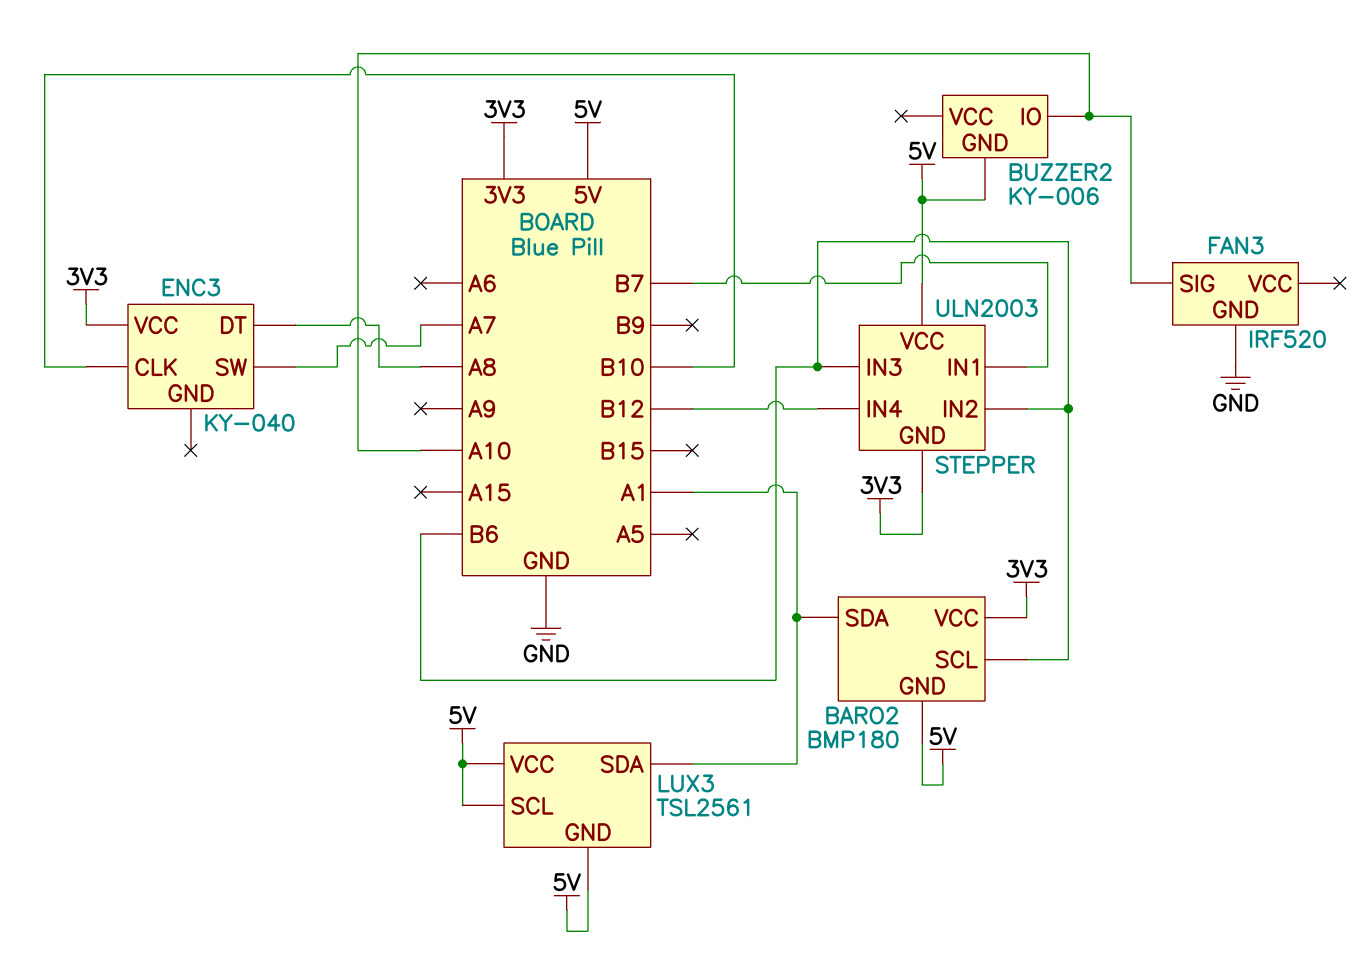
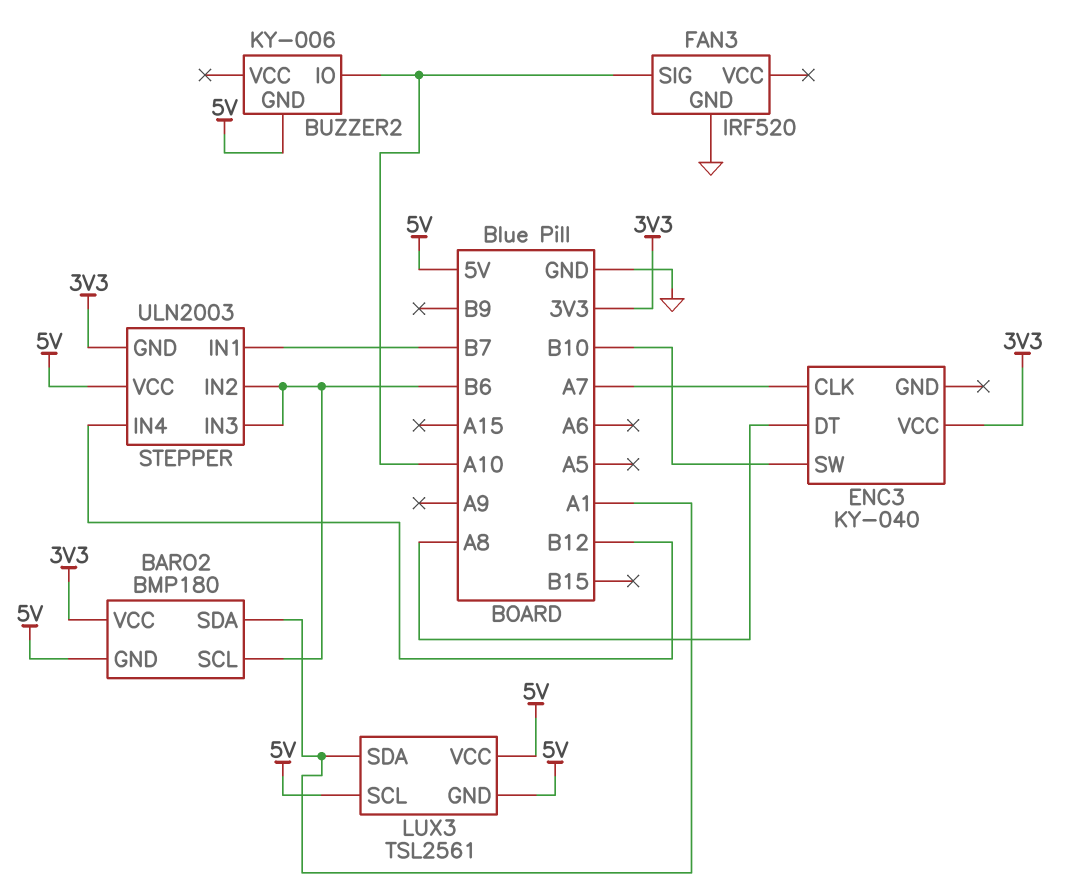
ENC3 pin CLK: B10 -> A7
ENC3 pin SW: A7 -> B10

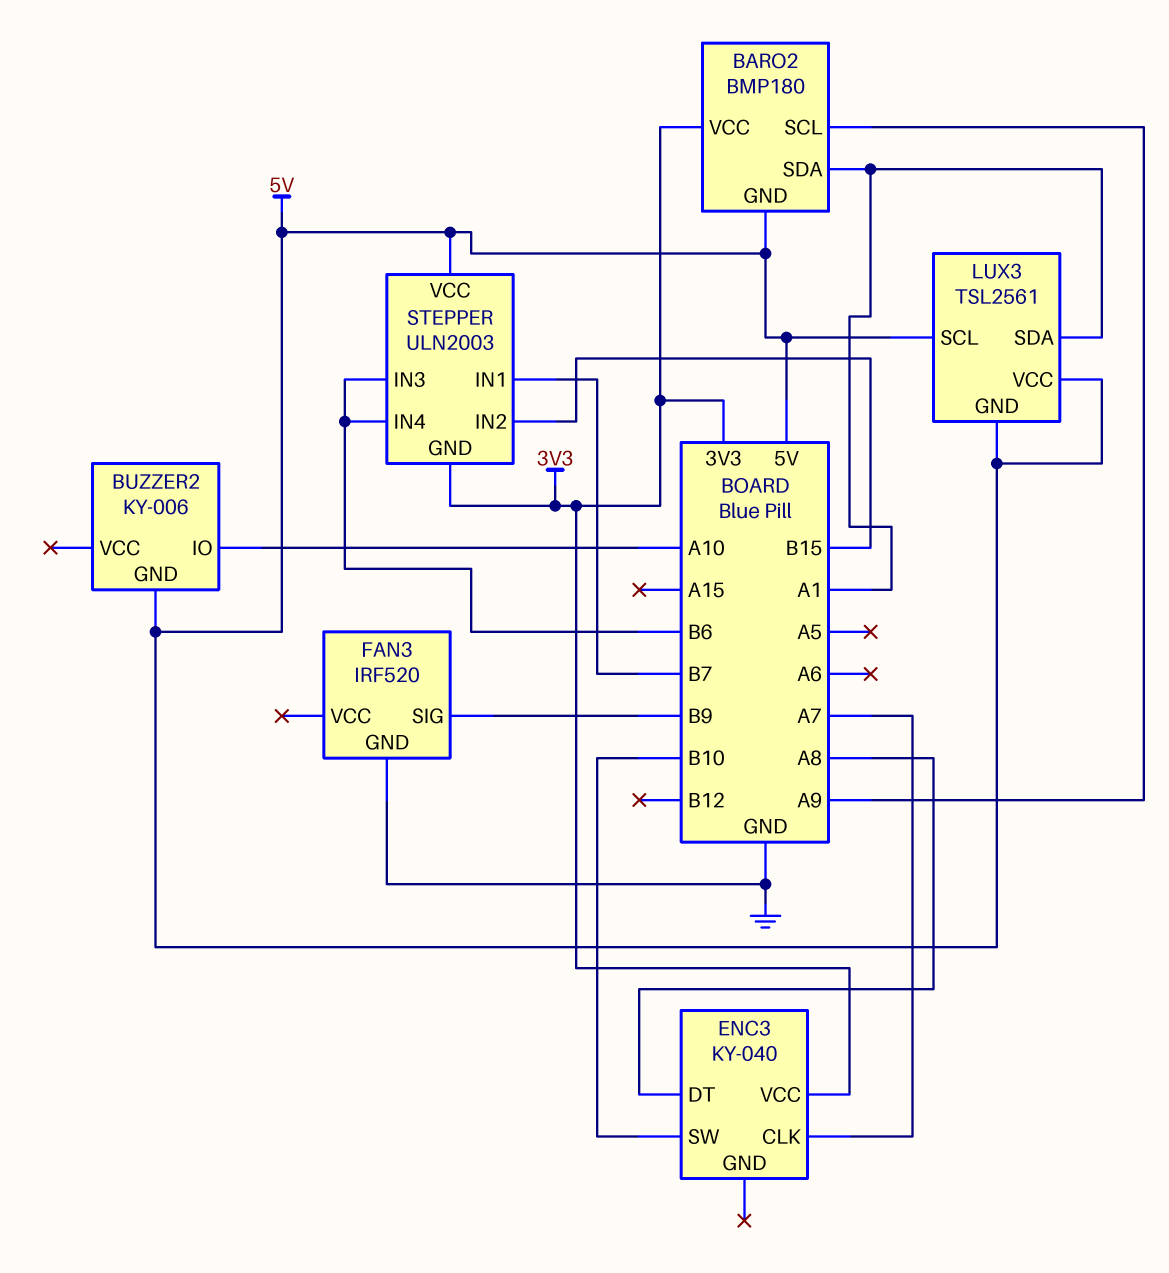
BARO2 pin SCL: B6 -> A9
FAN3 pin SIG: A10 -> B9
STEPPER pin IN2: B6 -> B15
STEPPER pin IN4: B12 -> B6

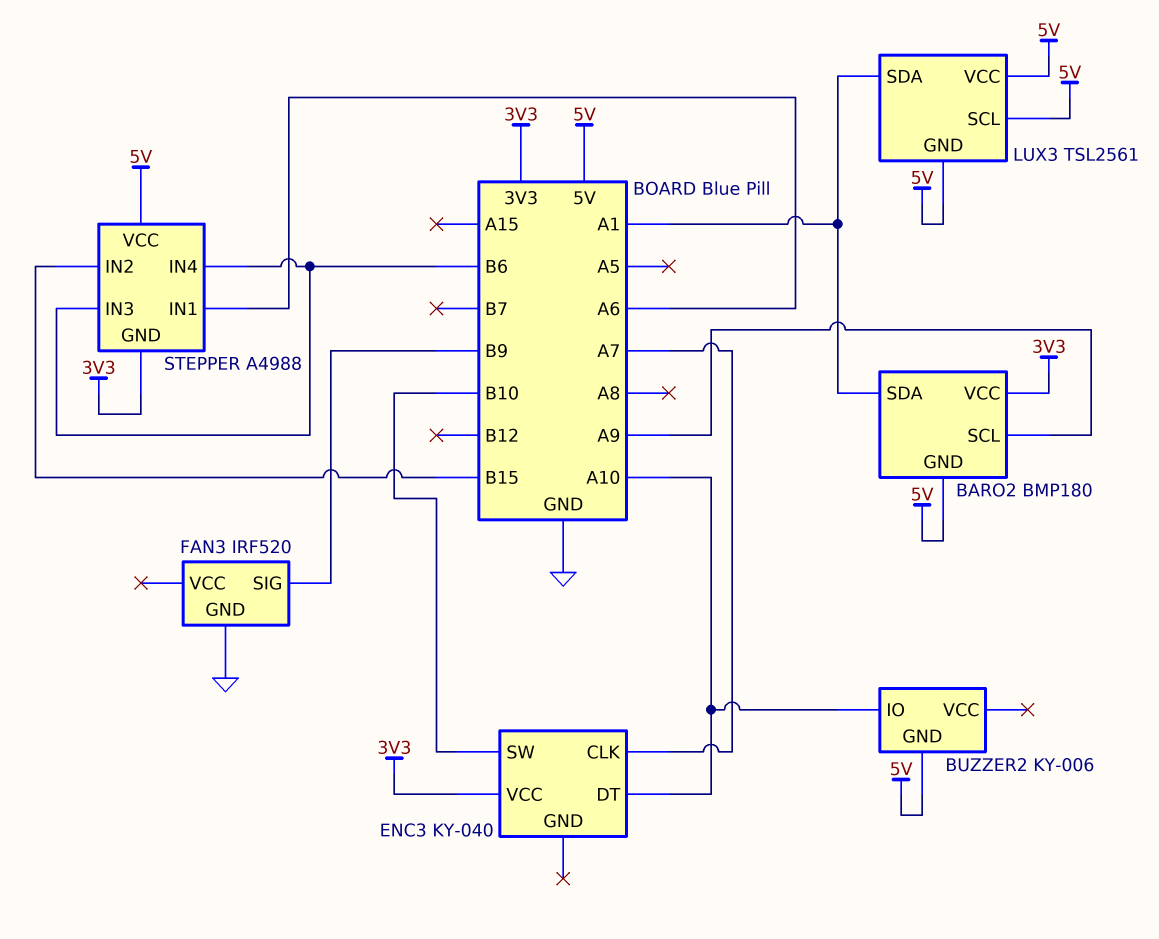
ENC3 pin DT: A8 -> A10
STEPPER: ULN2003 -> A4988
STEPPER pin IN1: B7 -> A6

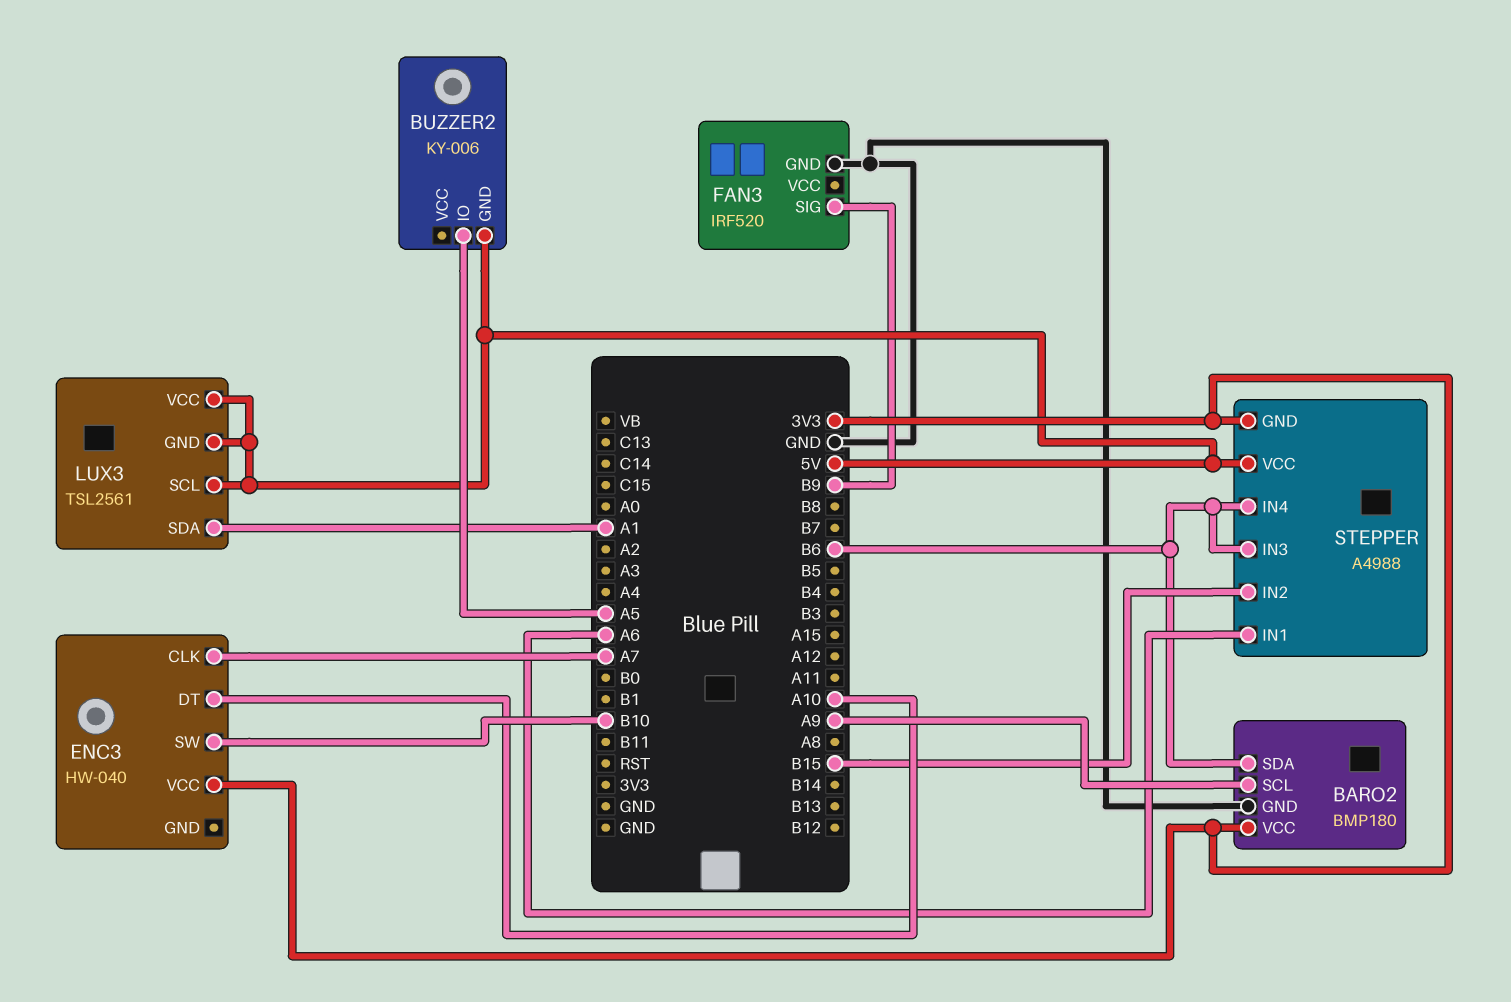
BARO2 pin GND: 5V -> GND
BARO2 pin SDA: A1 -> B6
BUZZER2 pin IO: A10 -> A5
ENC3: KY-040 -> HW-040

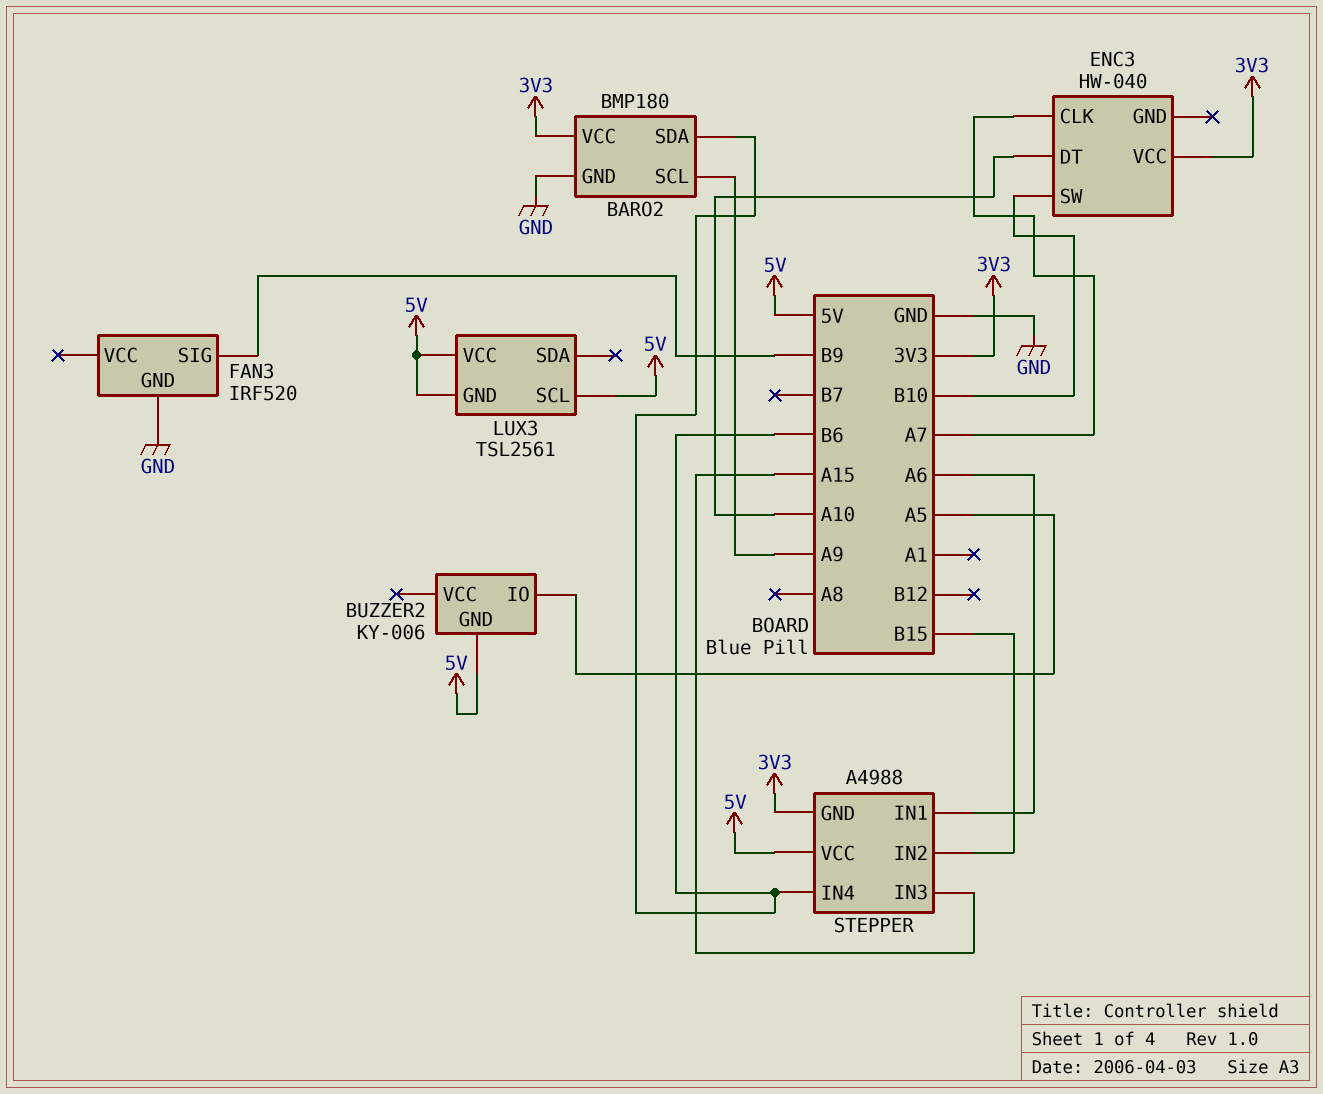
LUX3 pin SDA: A1 -> none
STEPPER pin IN3: B6 -> A15

